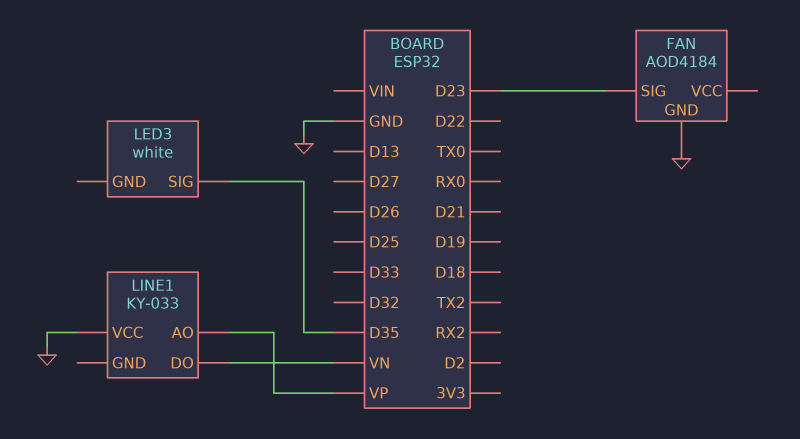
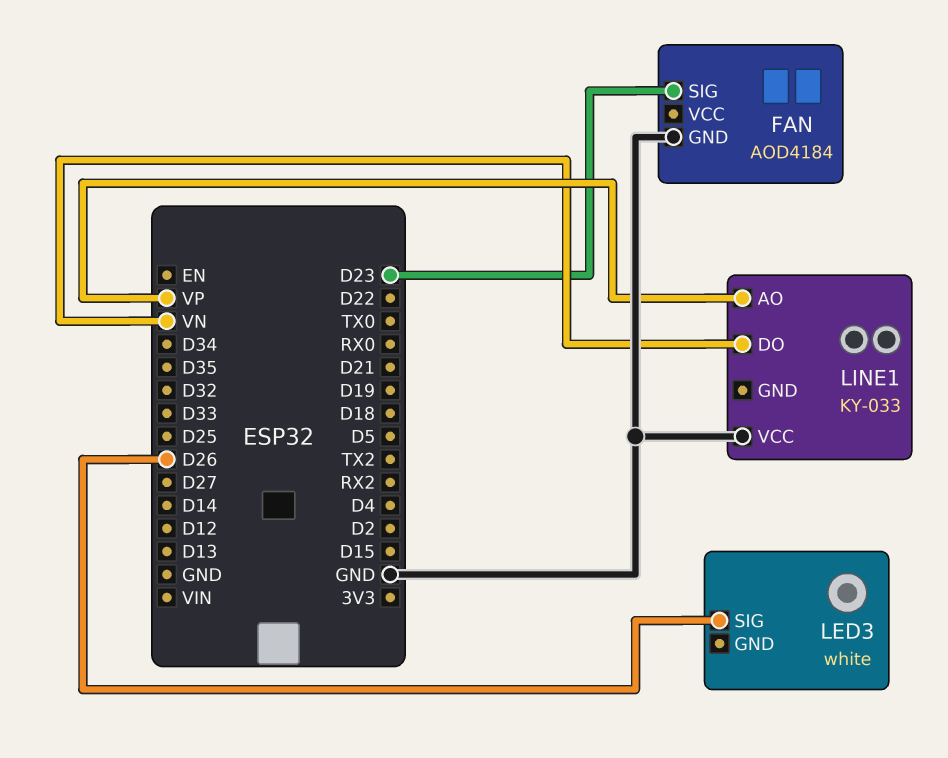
LED3 pin SIG: D35 -> D26

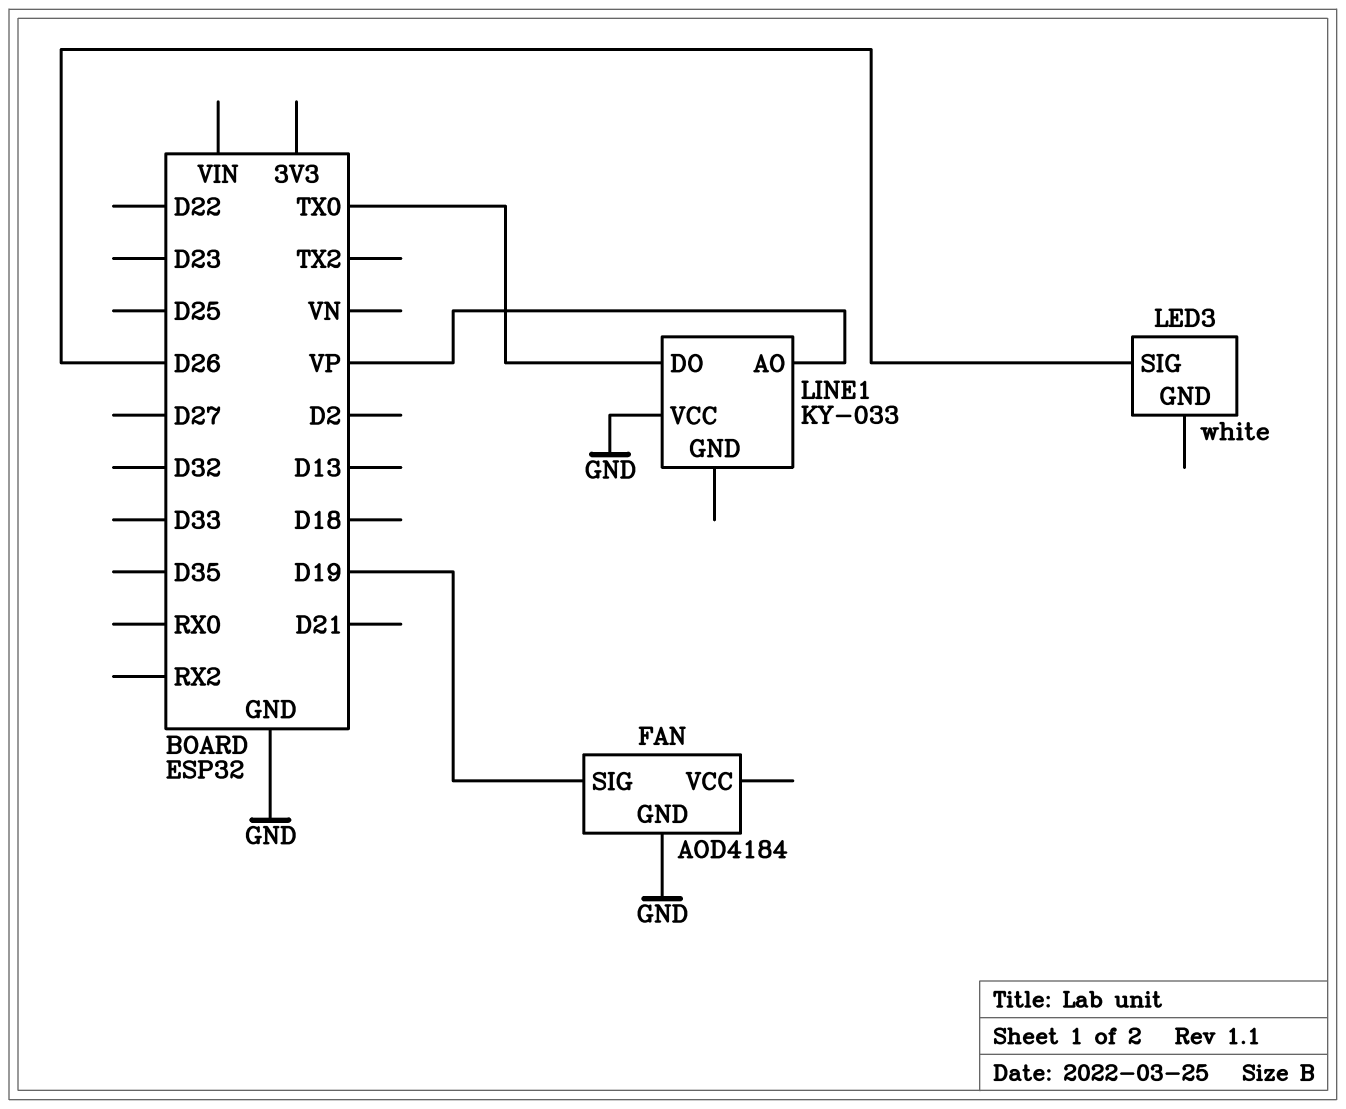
FAN pin SIG: D23 -> D19
LINE1 pin DO: VN -> TX0

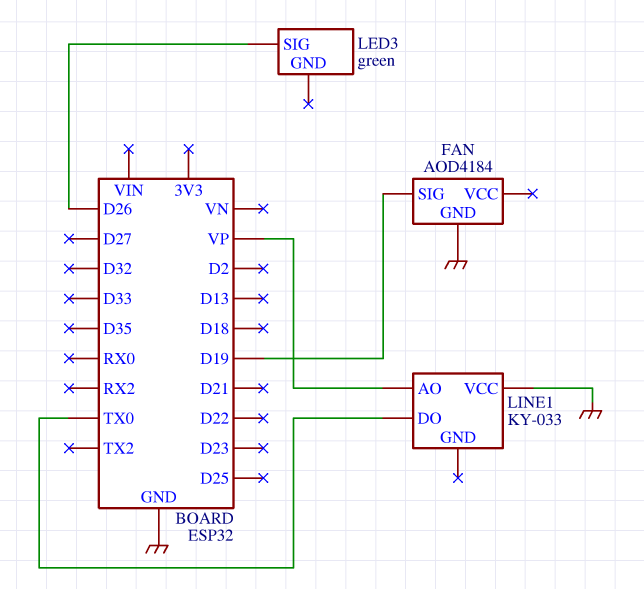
LED3: white -> green

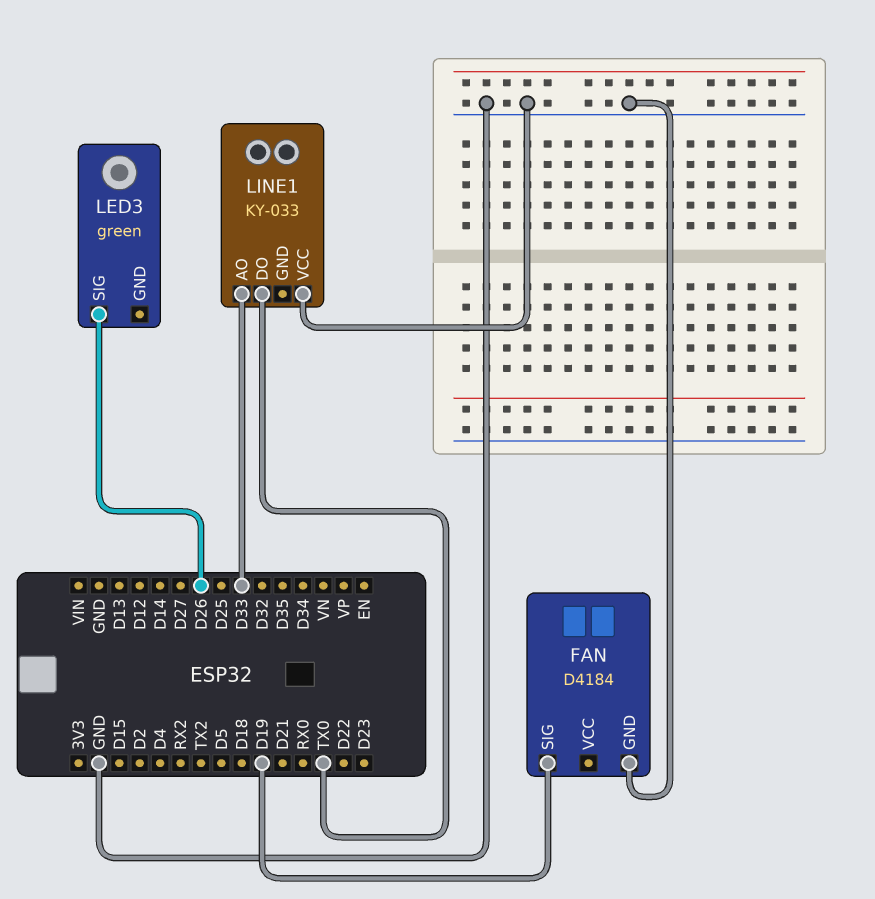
FAN: AOD4184 -> D4184
LINE1 pin AO: VP -> D33

